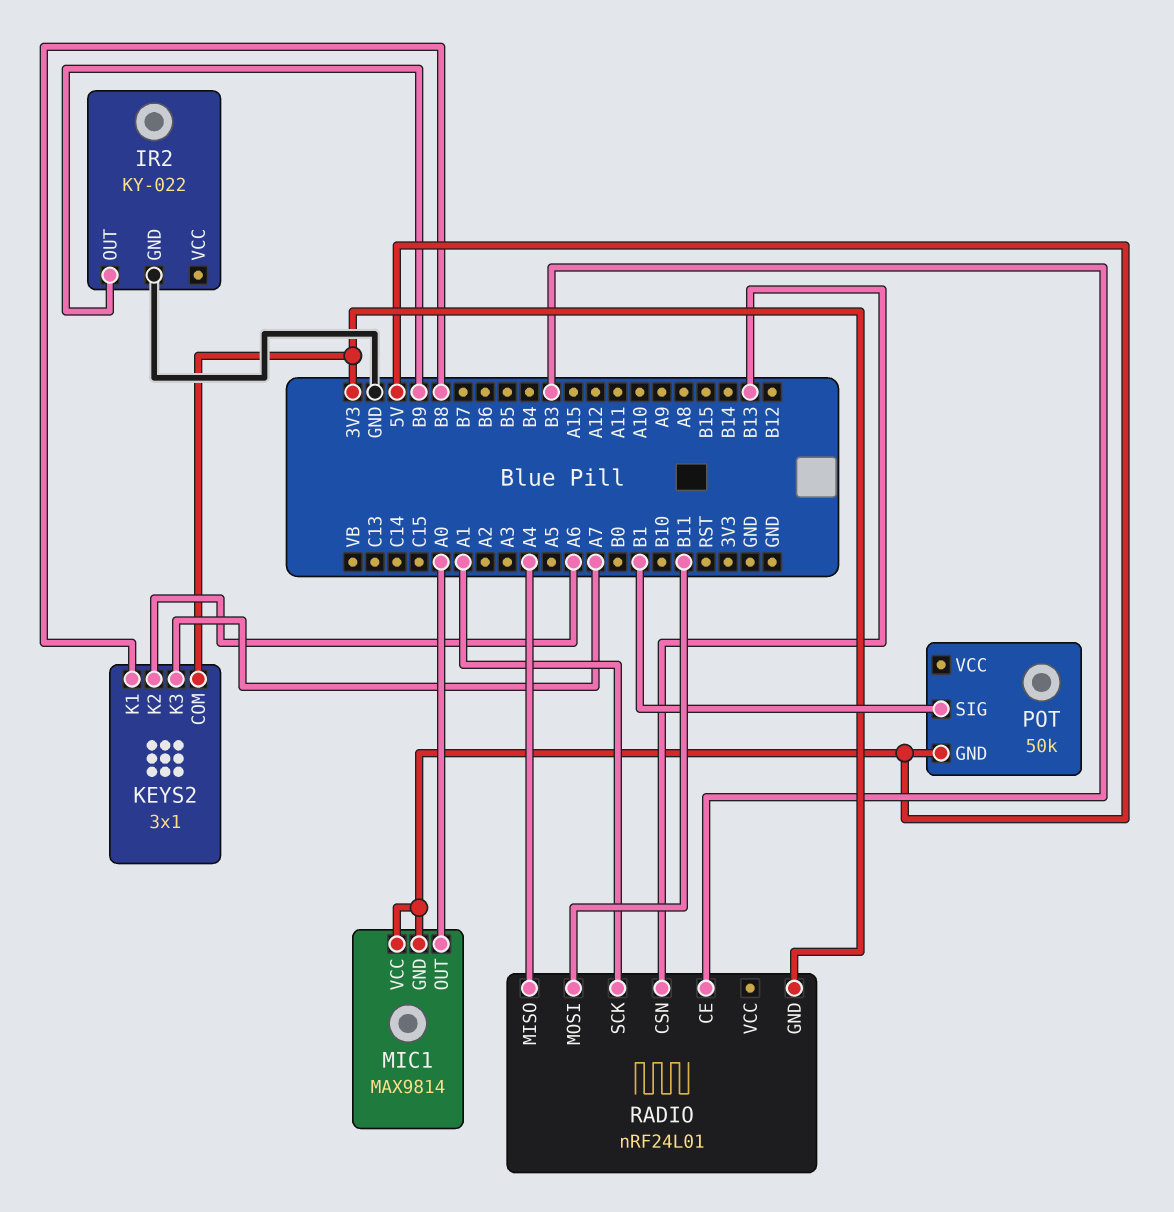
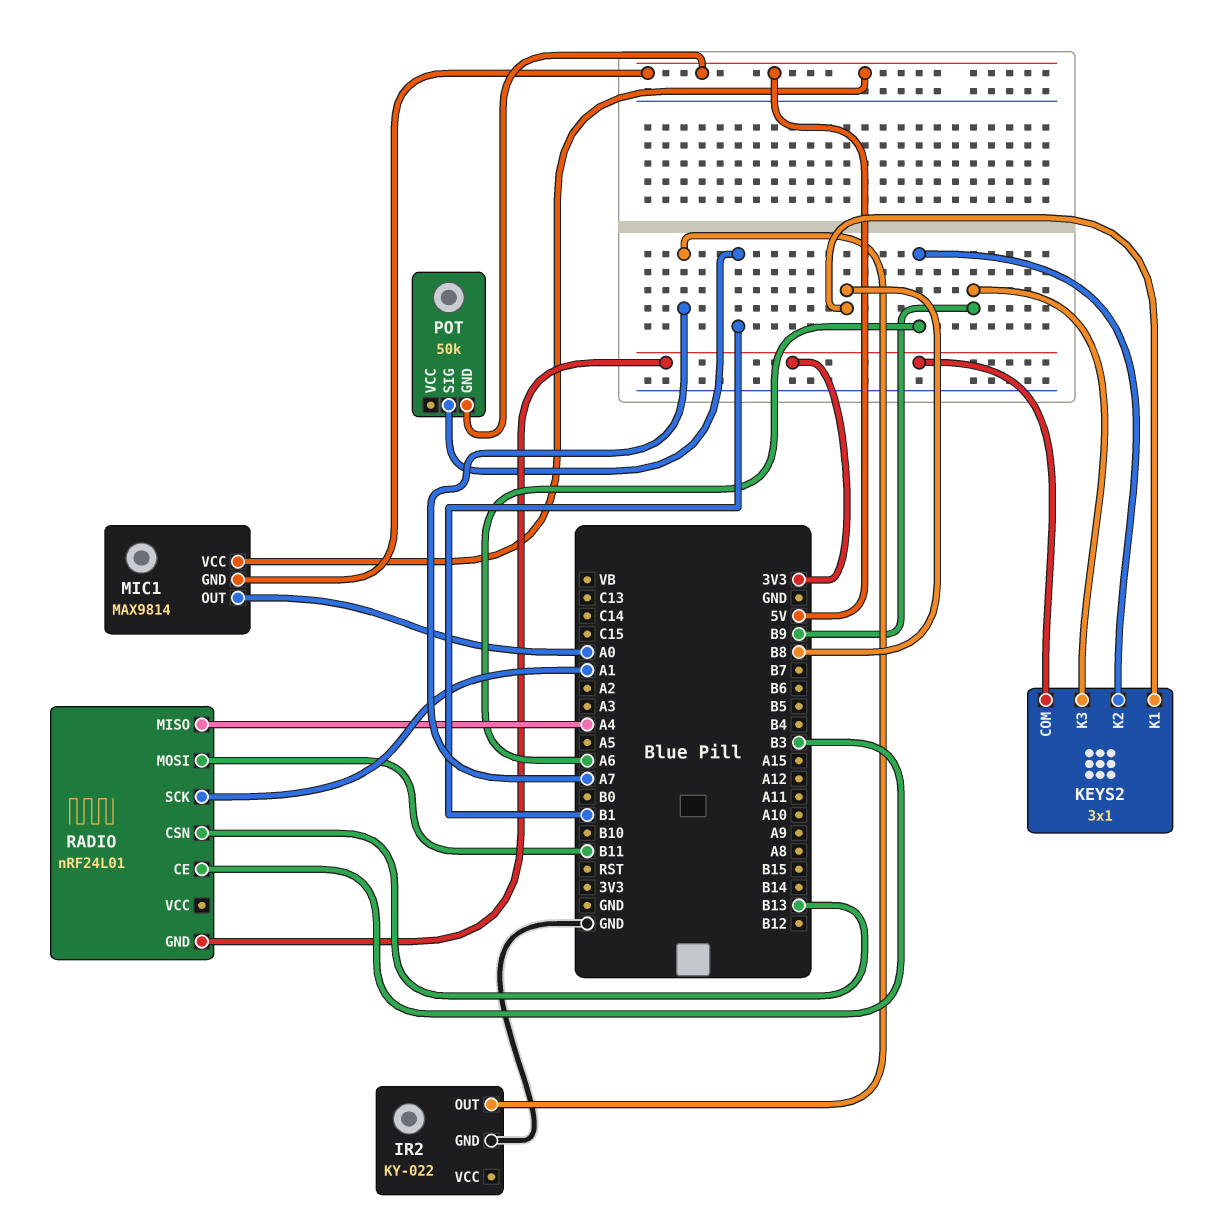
IR2 pin OUT: B9 -> A7
KEYS2 pin K3: A7 -> B9

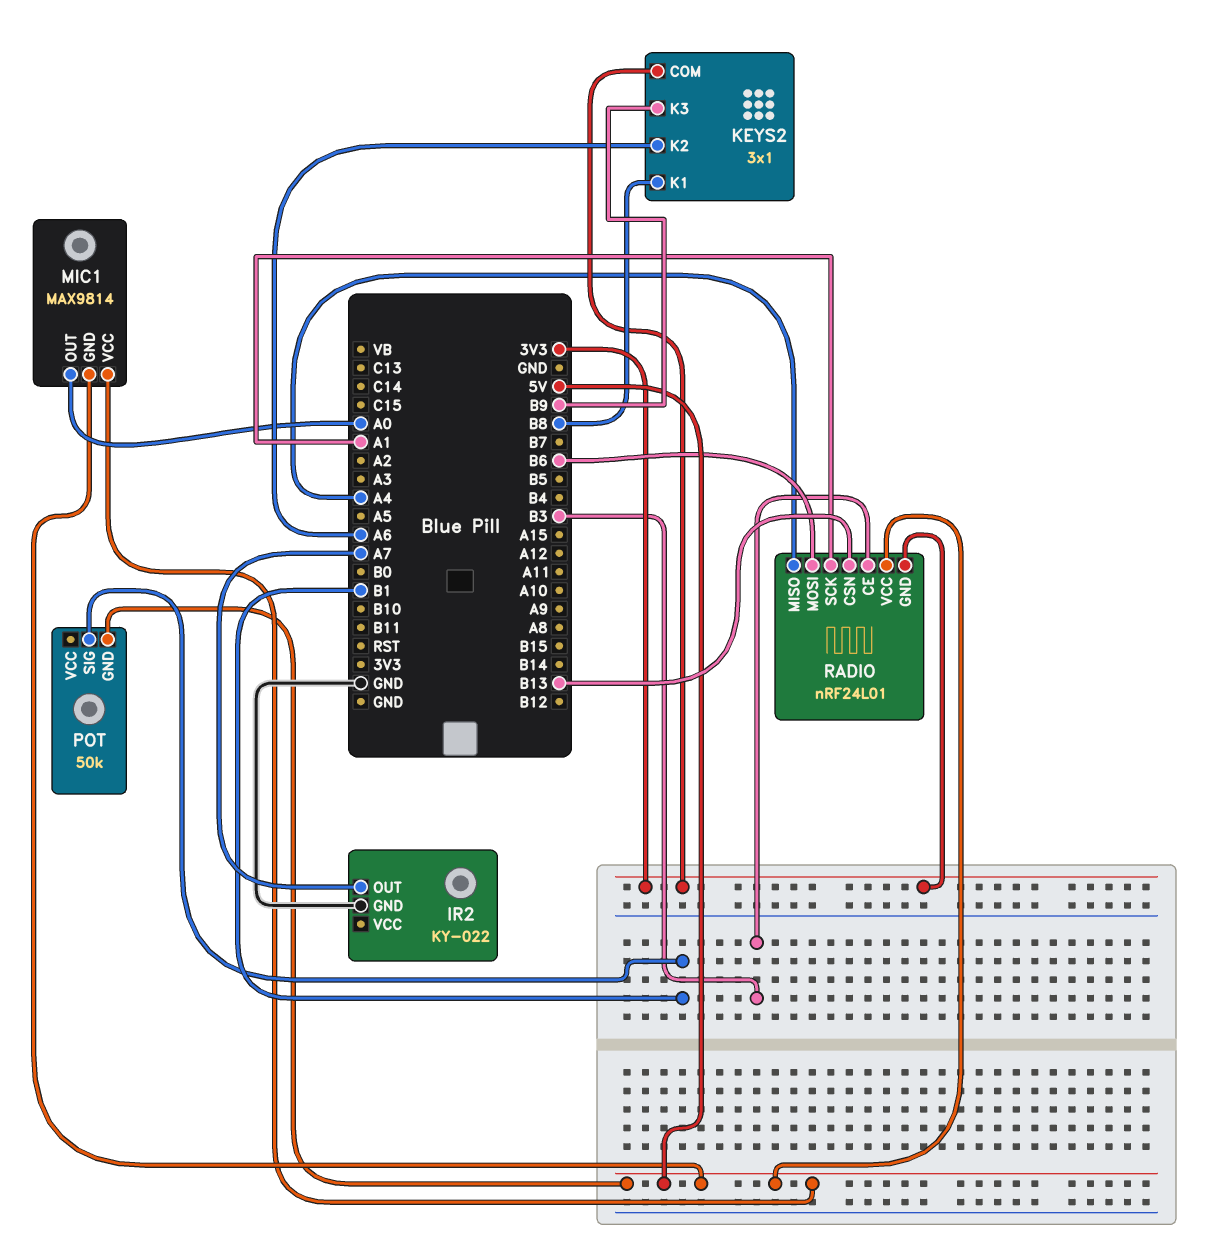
RADIO pin MOSI: B11 -> B6
RADIO pin VCC: none -> 5V

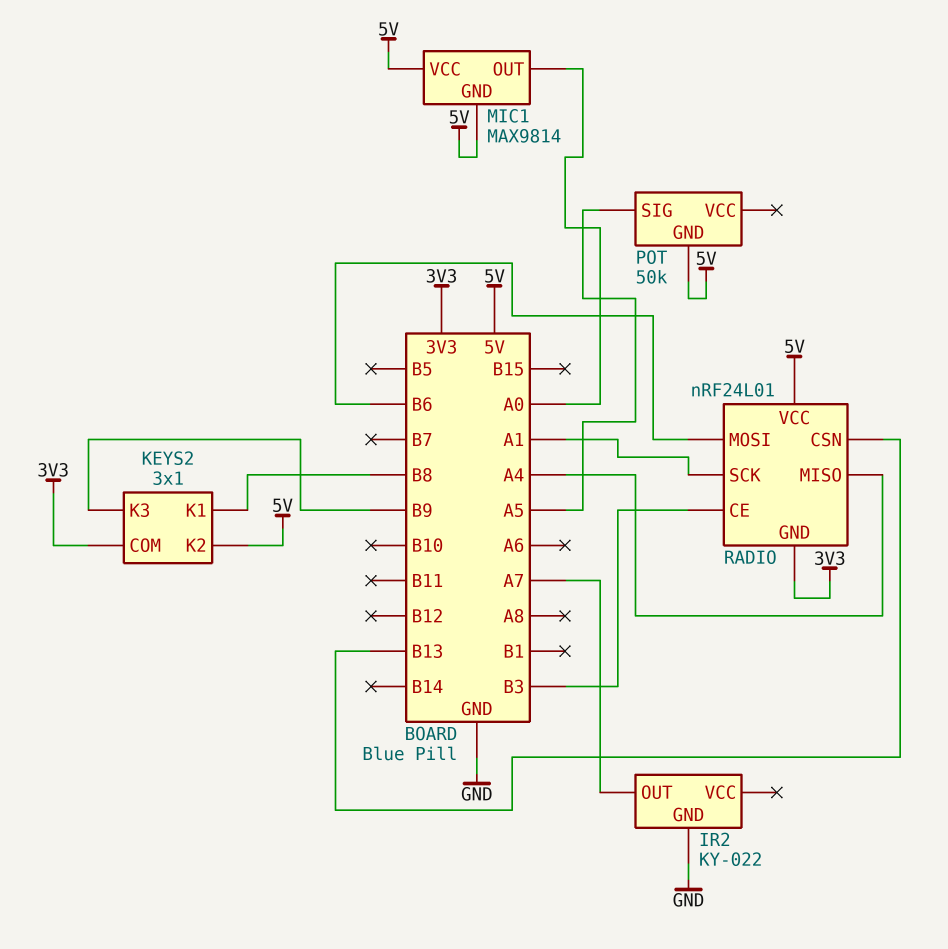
KEYS2 pin K2: A6 -> 5V
POT pin SIG: B1 -> A5

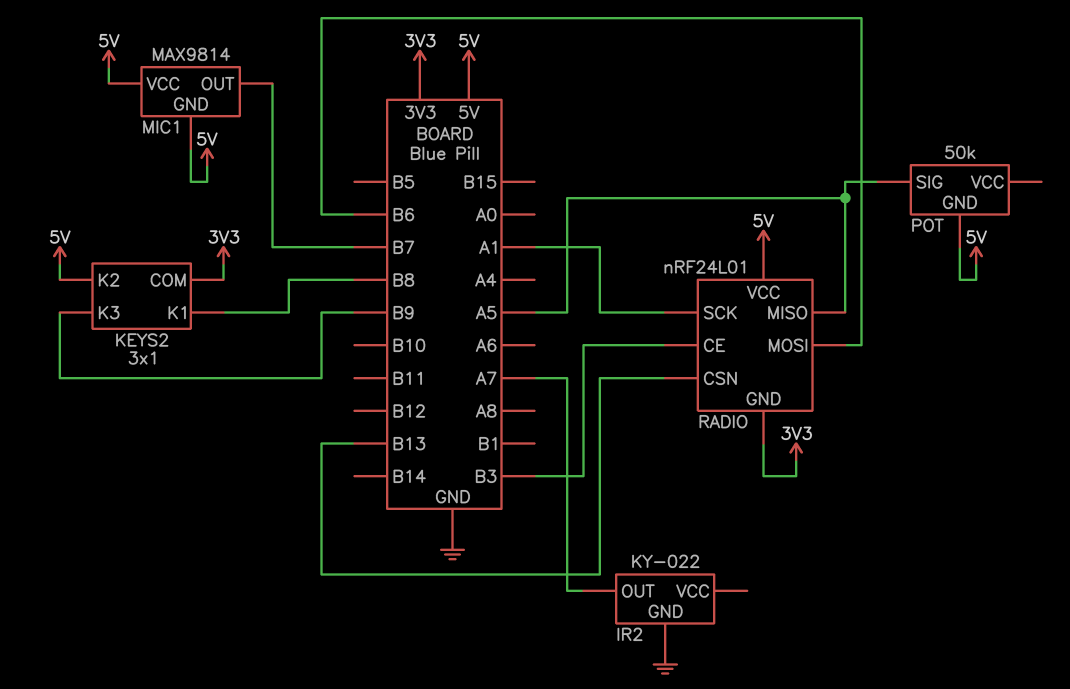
MIC1 pin OUT: A0 -> B7
RADIO pin MISO: A4 -> A5

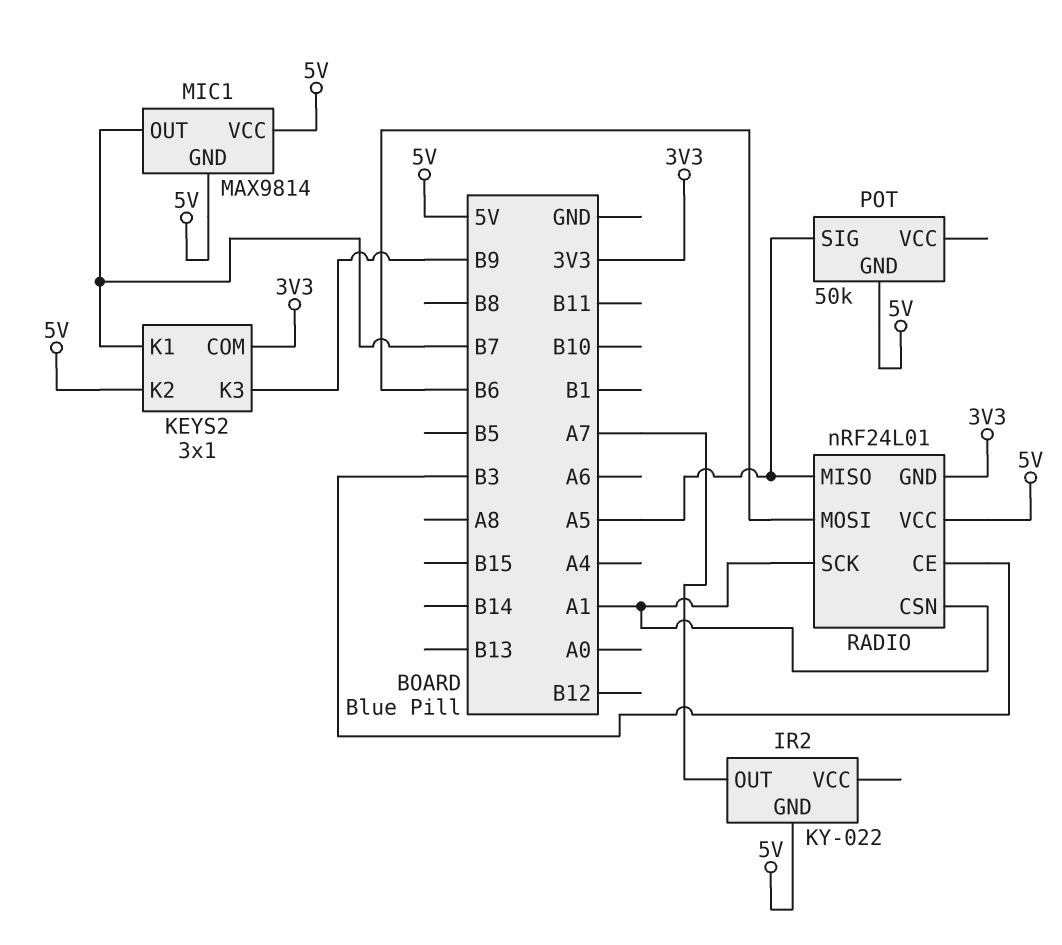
IR2 pin GND: GND -> 5V
KEYS2 pin K1: B8 -> B7
RADIO pin CSN: B13 -> A1

